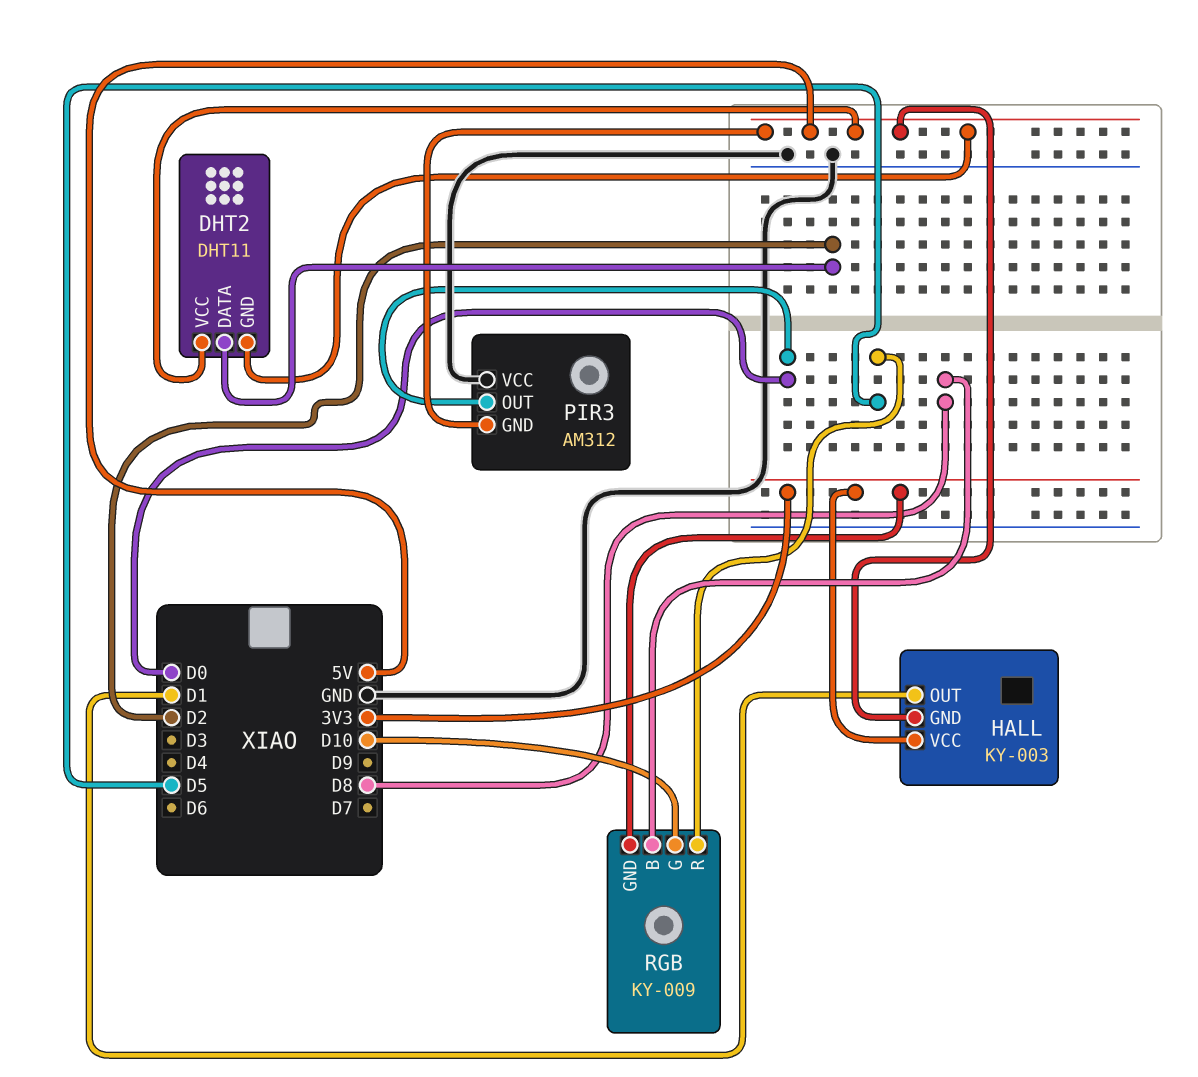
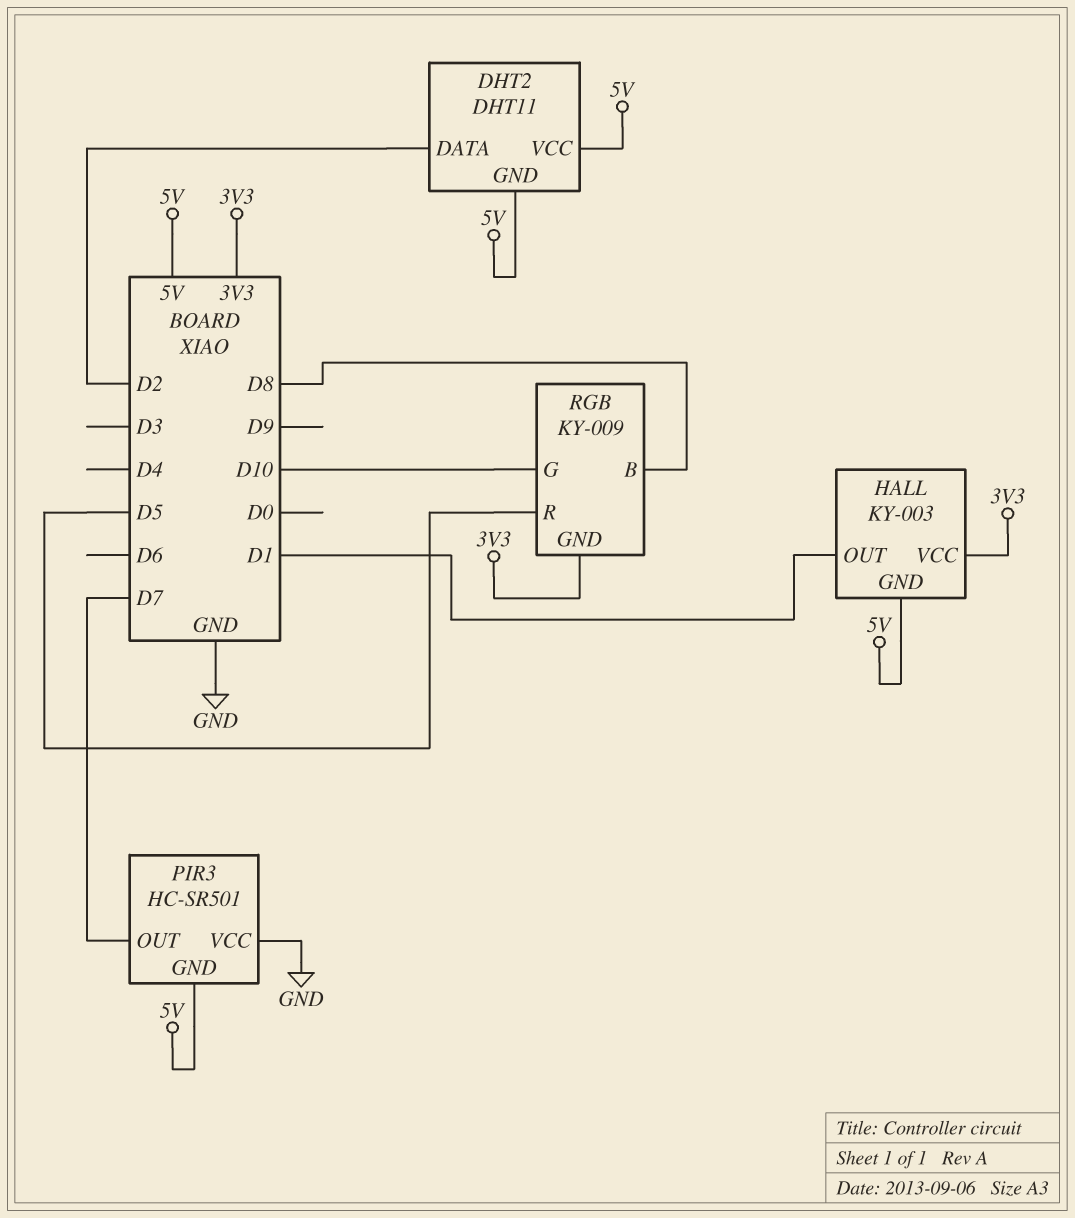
PIR3: AM312 -> HC-SR501
PIR3 pin OUT: D0 -> D7

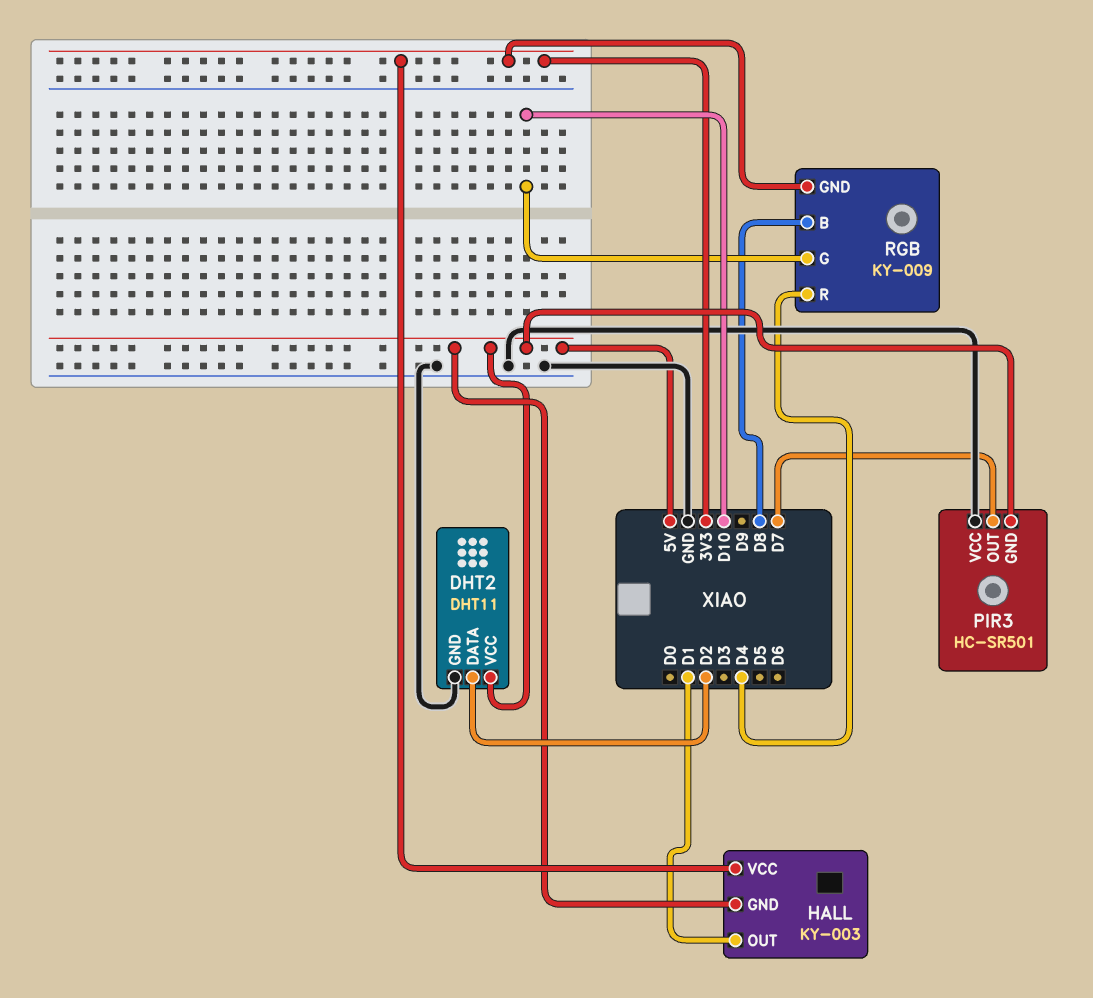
DHT2 pin GND: 5V -> GND
RGB pin R: D5 -> D4

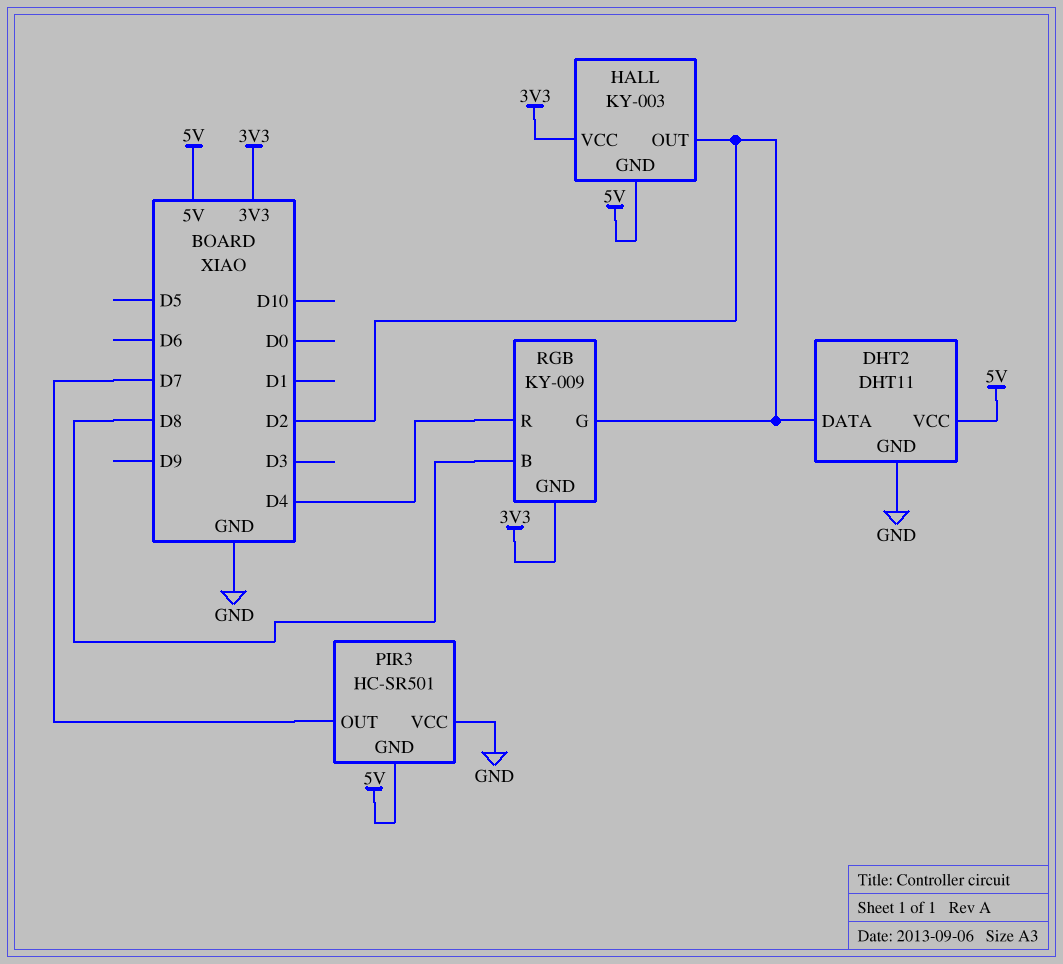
HALL pin OUT: D1 -> D2
RGB pin G: D10 -> D2

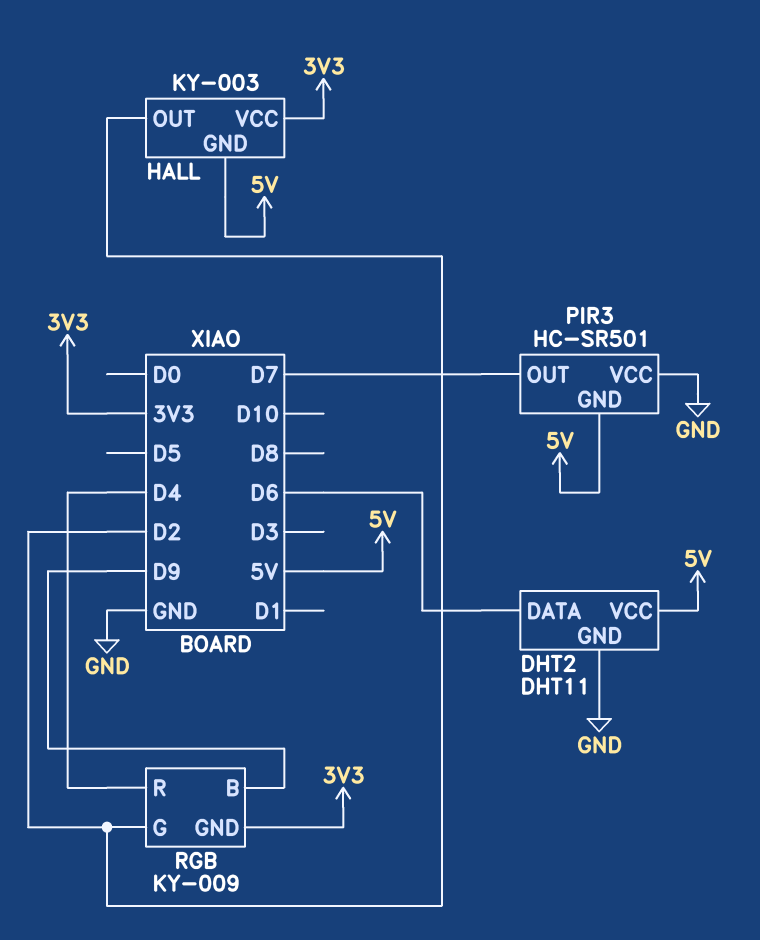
DHT2 pin DATA: D2 -> D6
RGB pin B: D8 -> D9

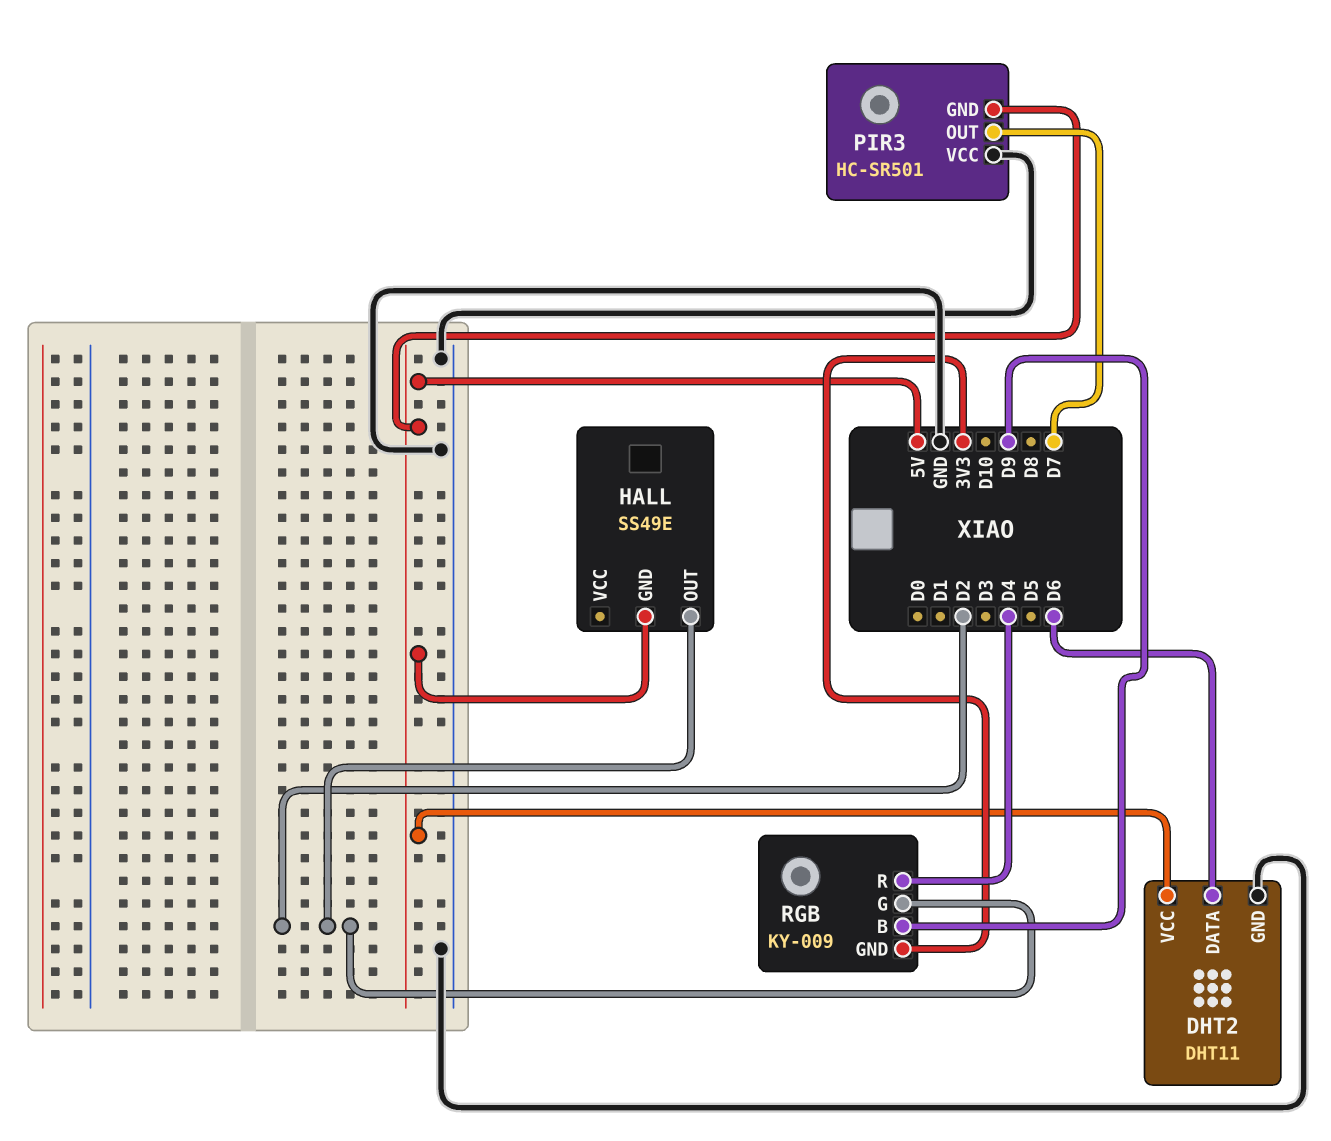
HALL: KY-003 -> SS49E
HALL pin VCC: 3V3 -> none

